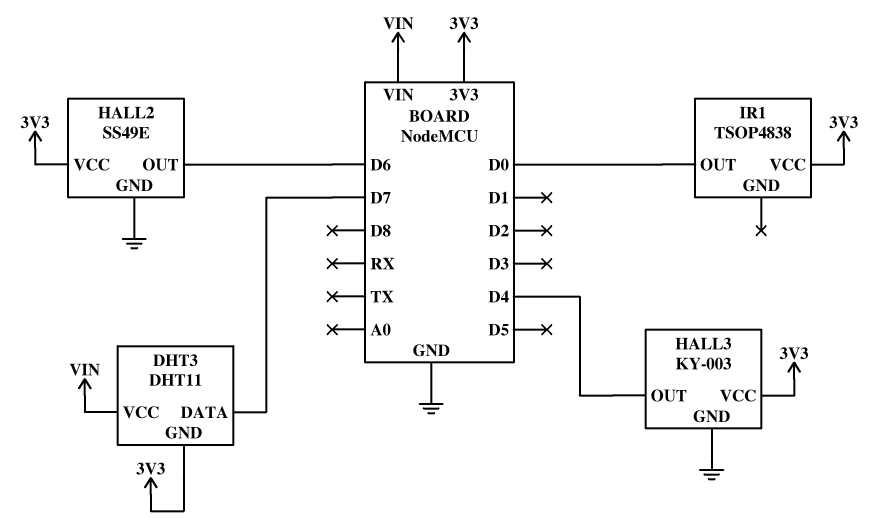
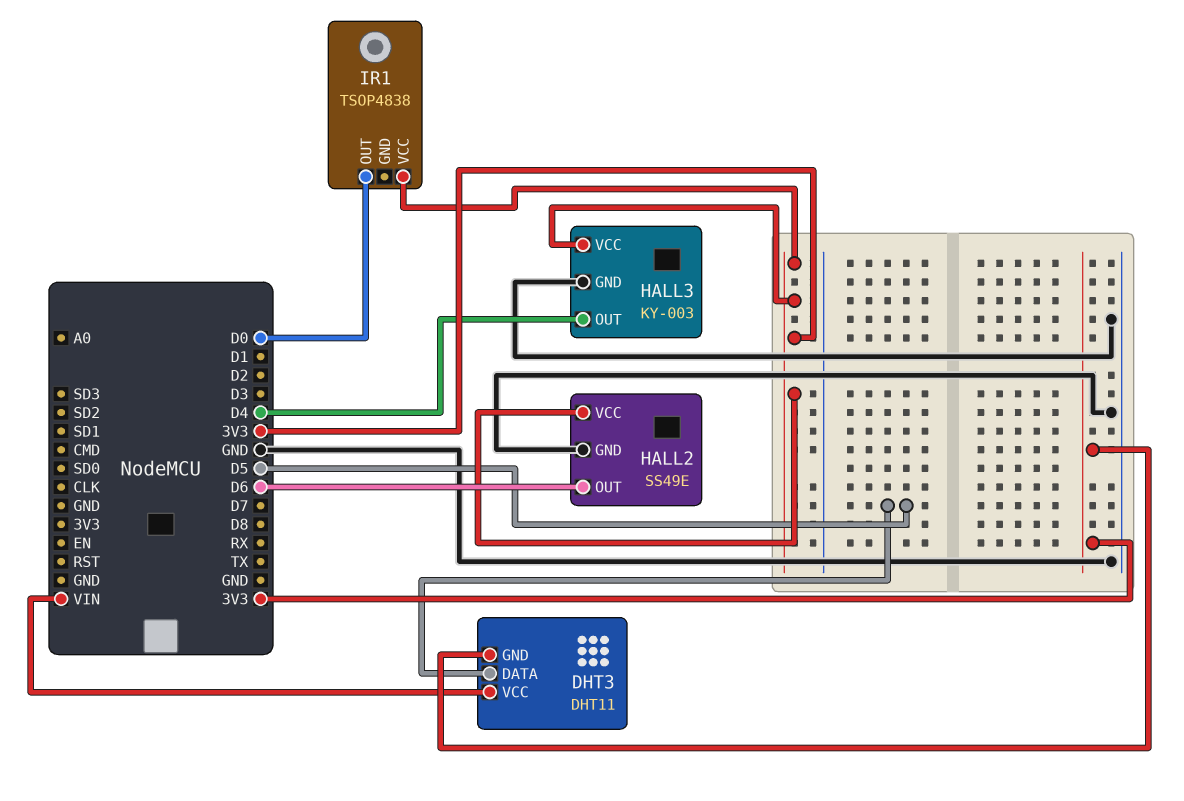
DHT3 pin DATA: D7 -> D5

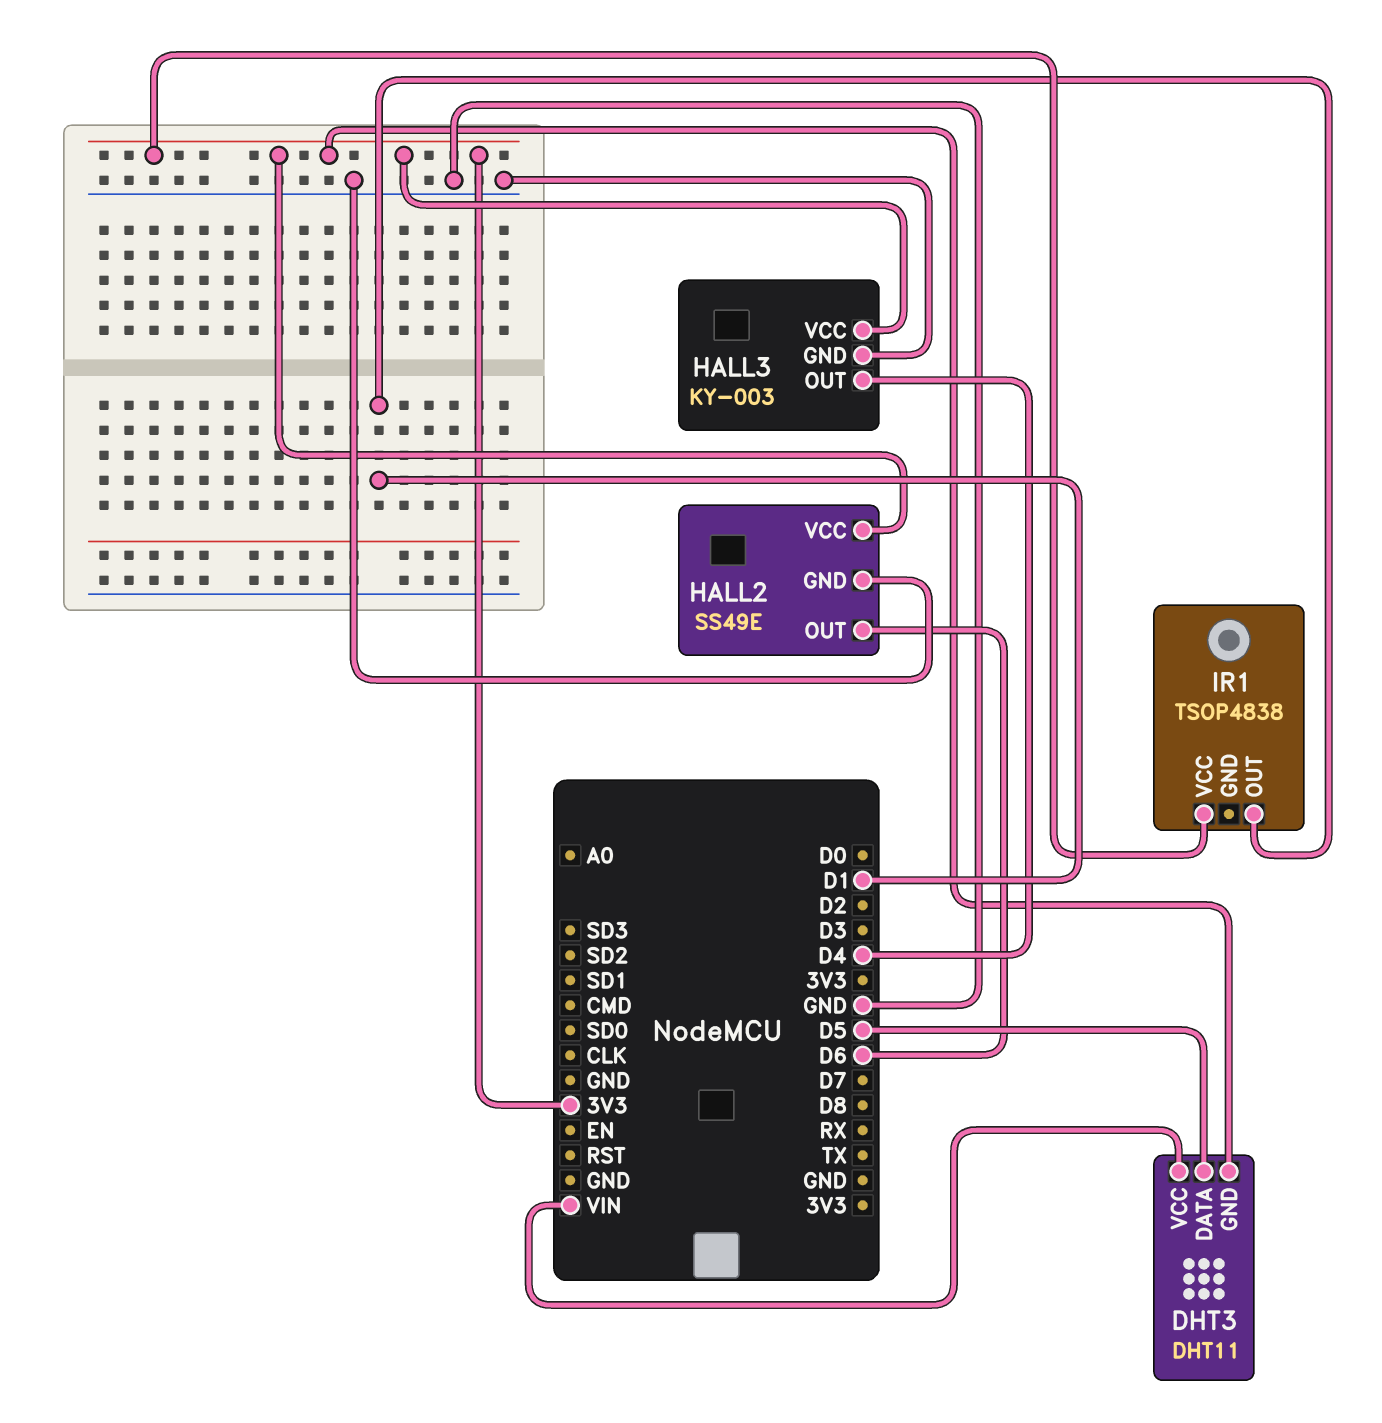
IR1 pin OUT: D0 -> D1

